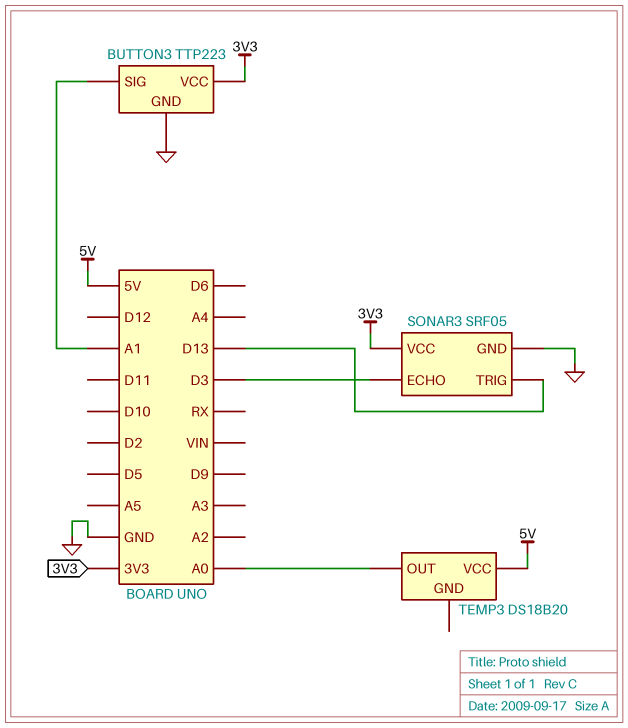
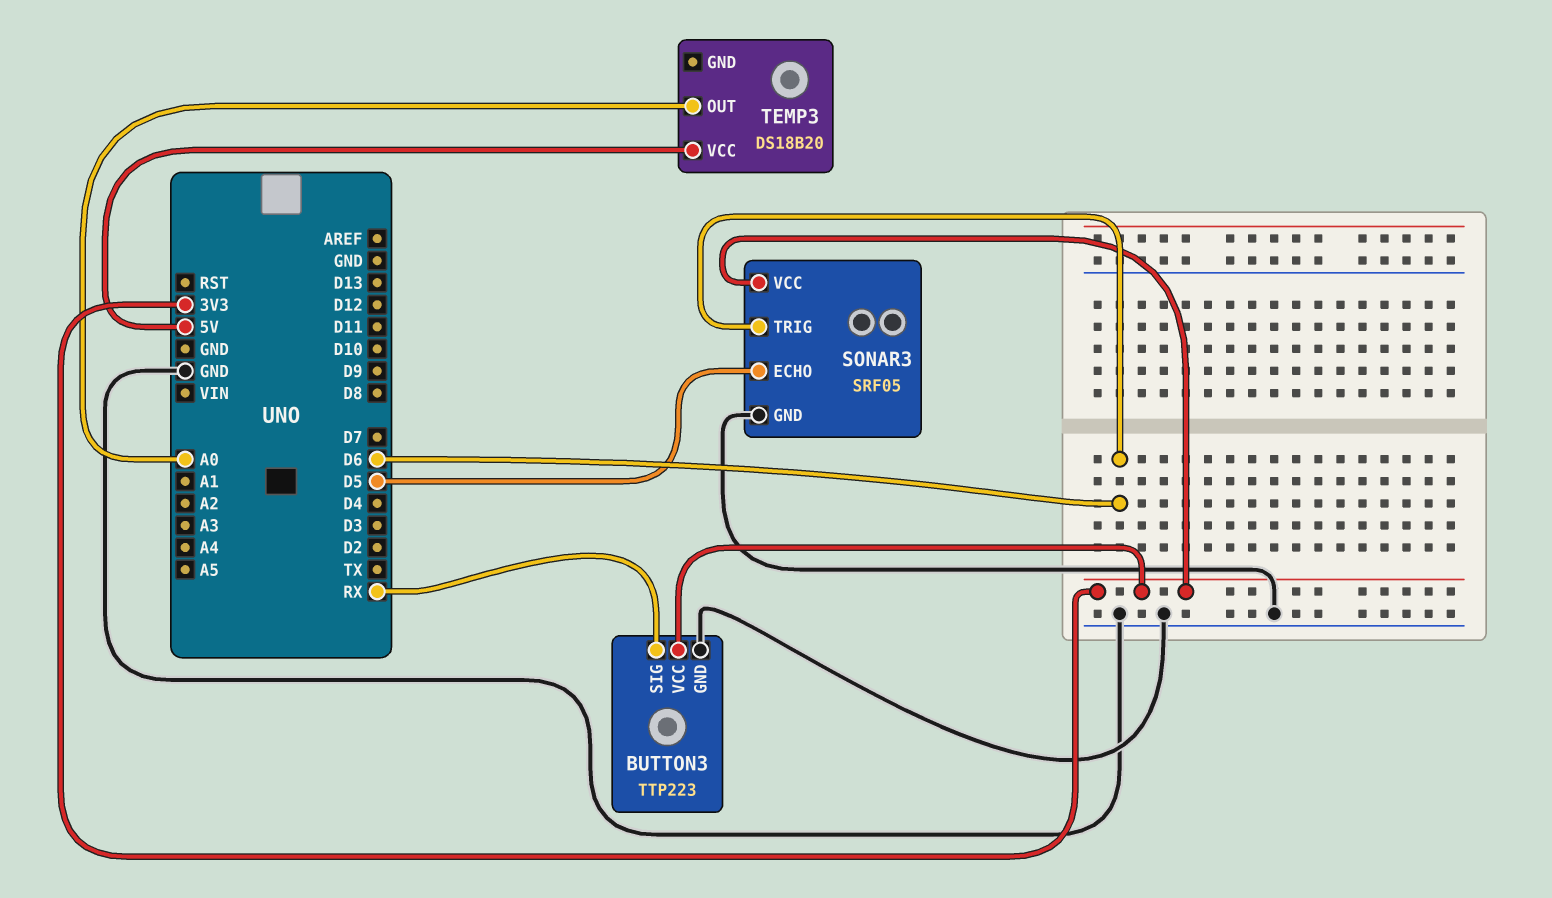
BUTTON3 pin SIG: A1 -> RX
SONAR3 pin ECHO: D3 -> D5
SONAR3 pin TRIG: D13 -> D6

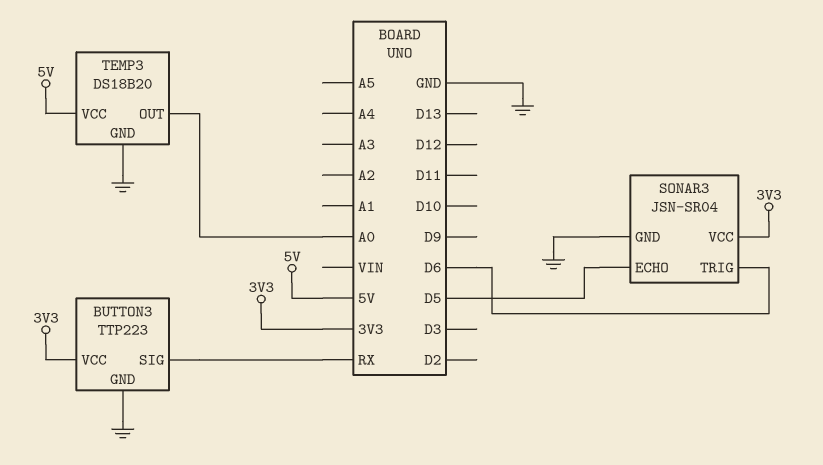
SONAR3: SRF05 -> JSN-SR04
TEMP3 pin GND: none -> GND

